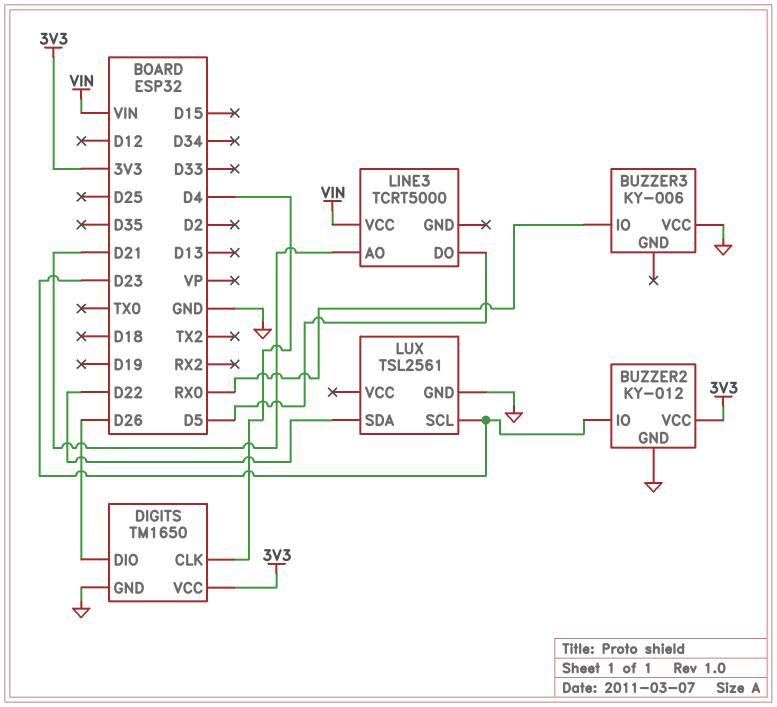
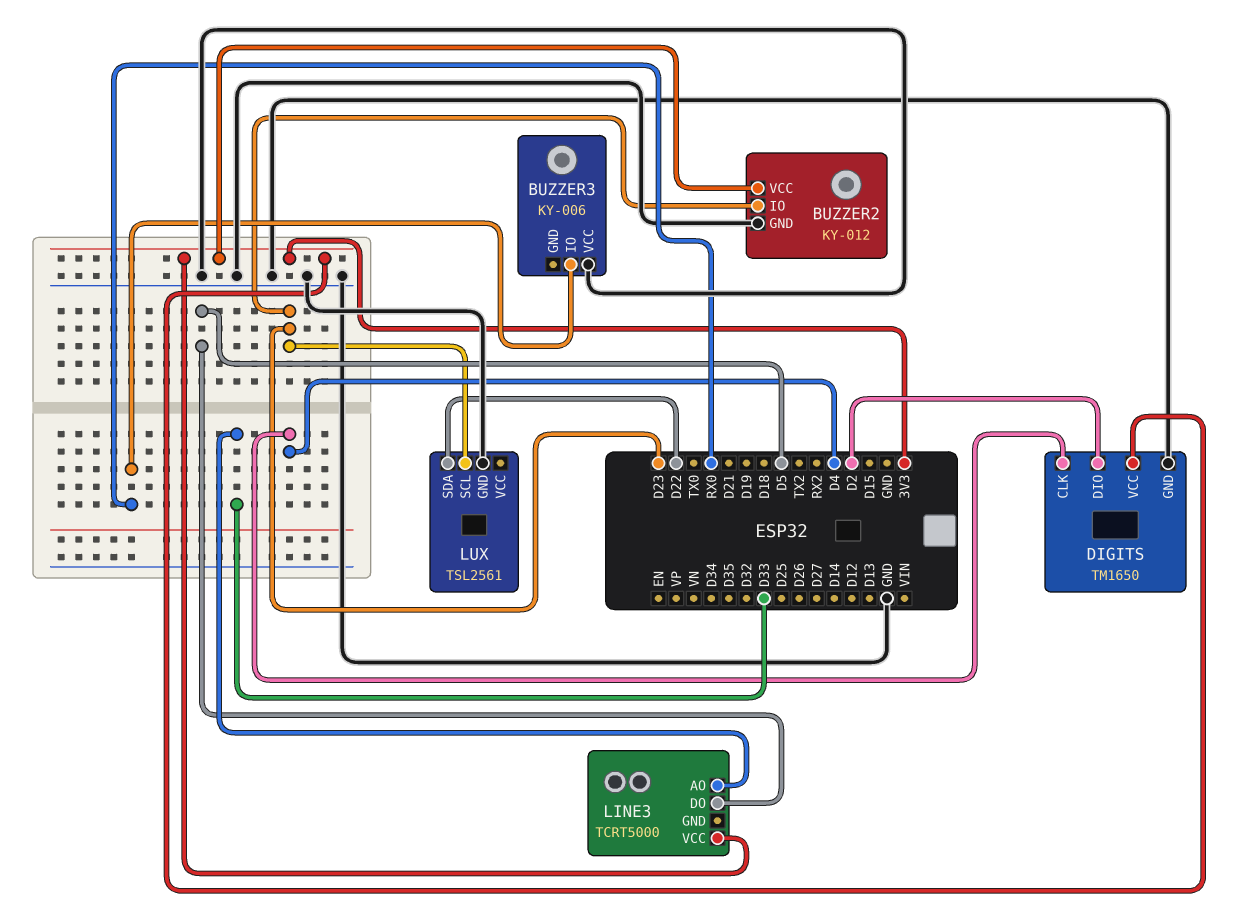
DIGITS pin DIO: D26 -> D2
LINE3 pin AO: D21 -> D33
LINE3 pin VCC: VIN -> 3V3

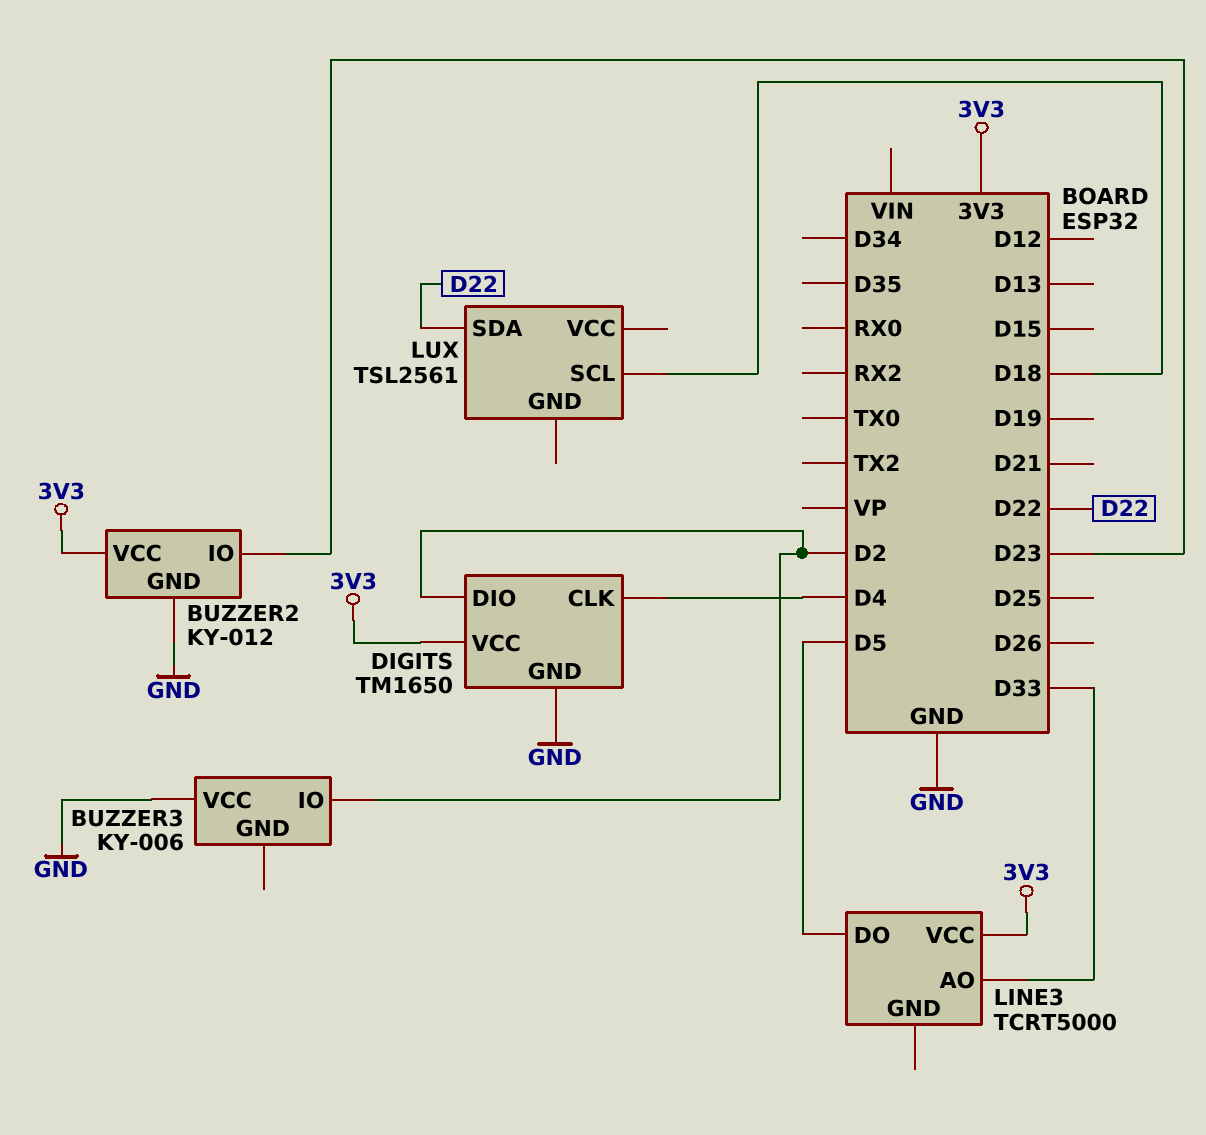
BUZZER3 pin IO: RX0 -> D2
LUX pin GND: GND -> none
LUX pin SCL: D23 -> D18

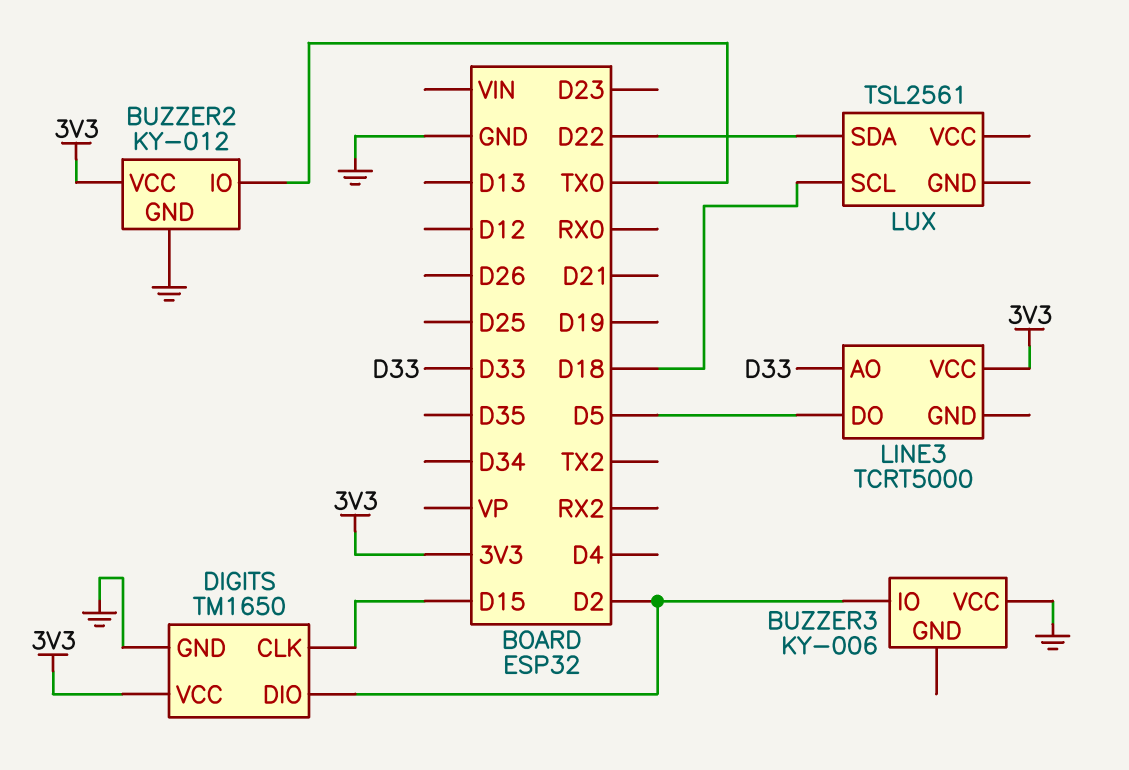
BUZZER2 pin IO: D23 -> TX0
DIGITS pin CLK: D4 -> D15

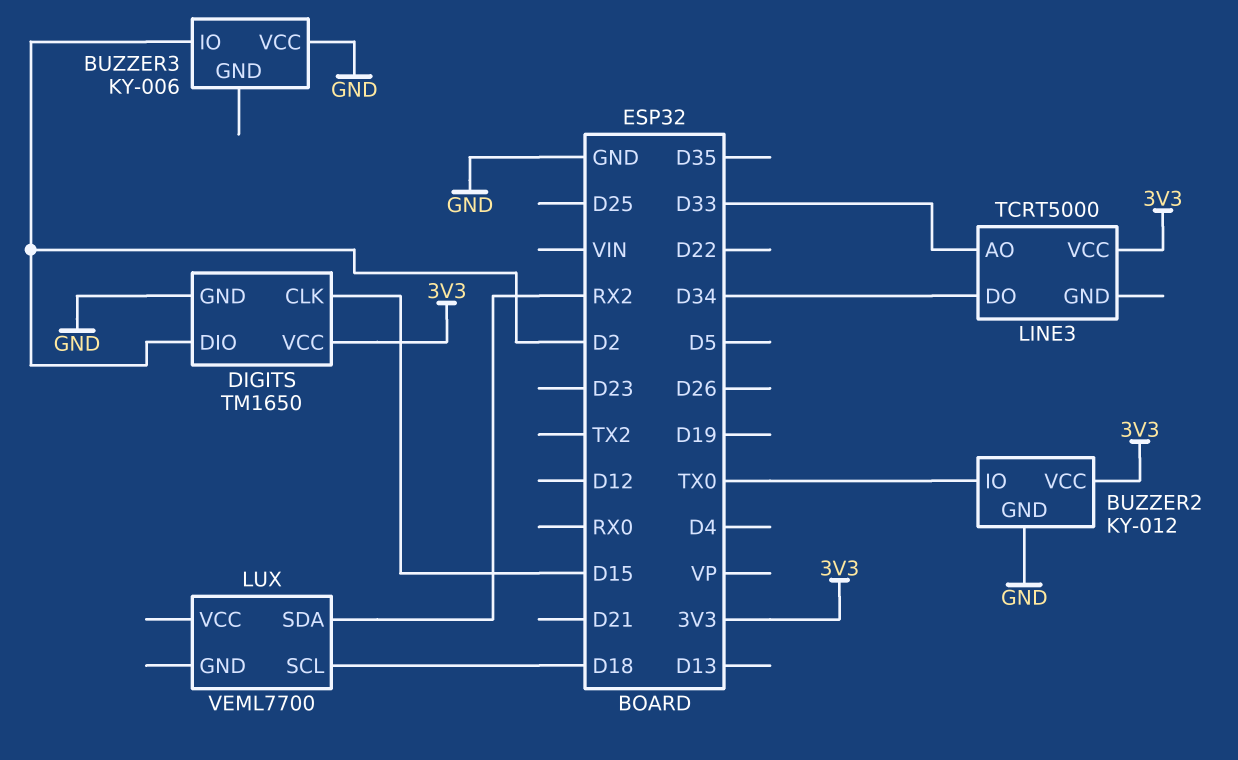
LINE3 pin DO: D5 -> D34
LUX: TSL2561 -> VEML7700
LUX pin SDA: D22 -> RX2

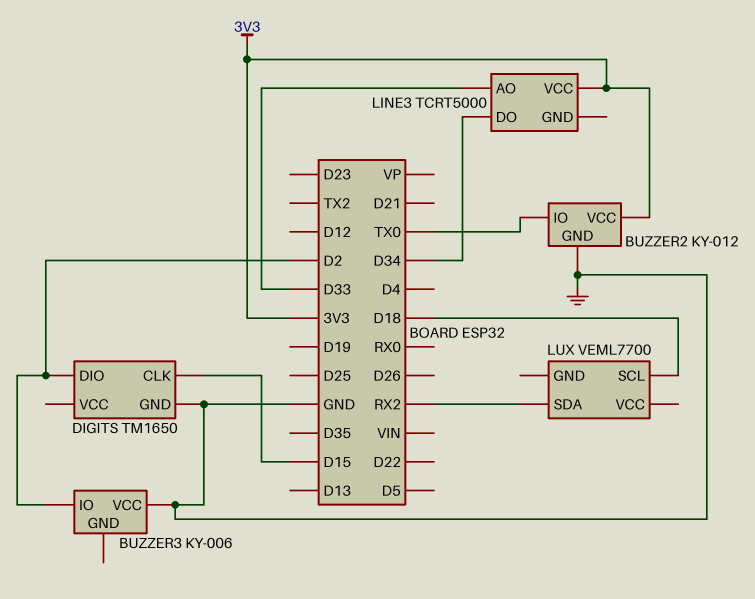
DIGITS pin VCC: 3V3 -> none

